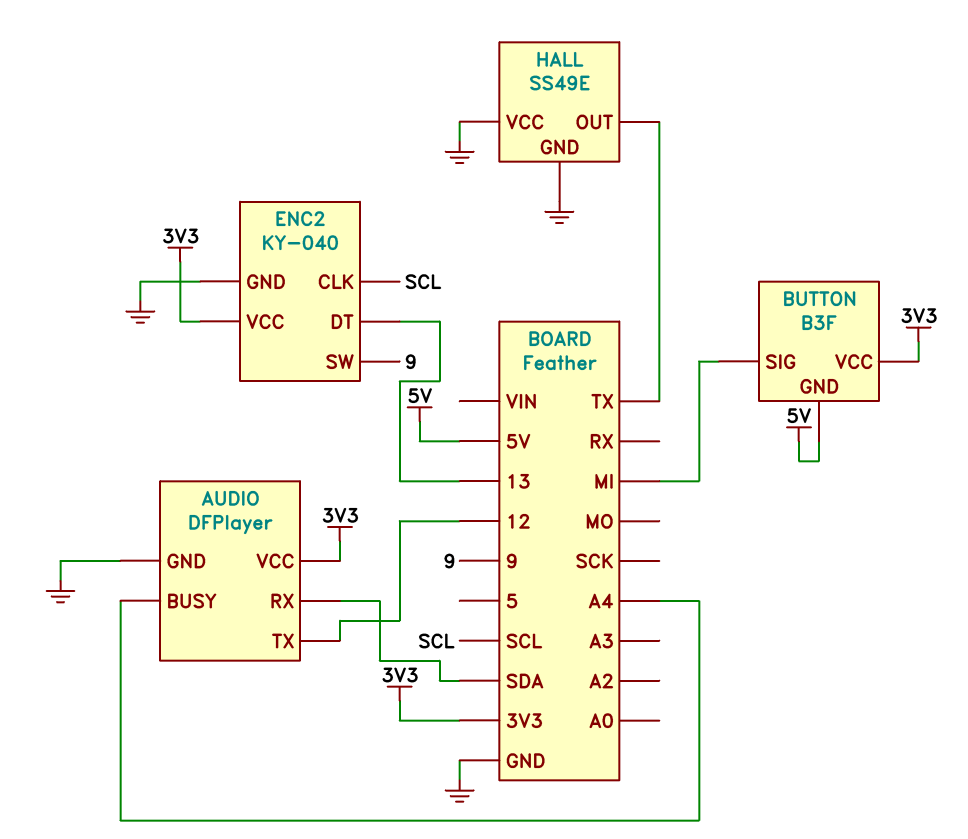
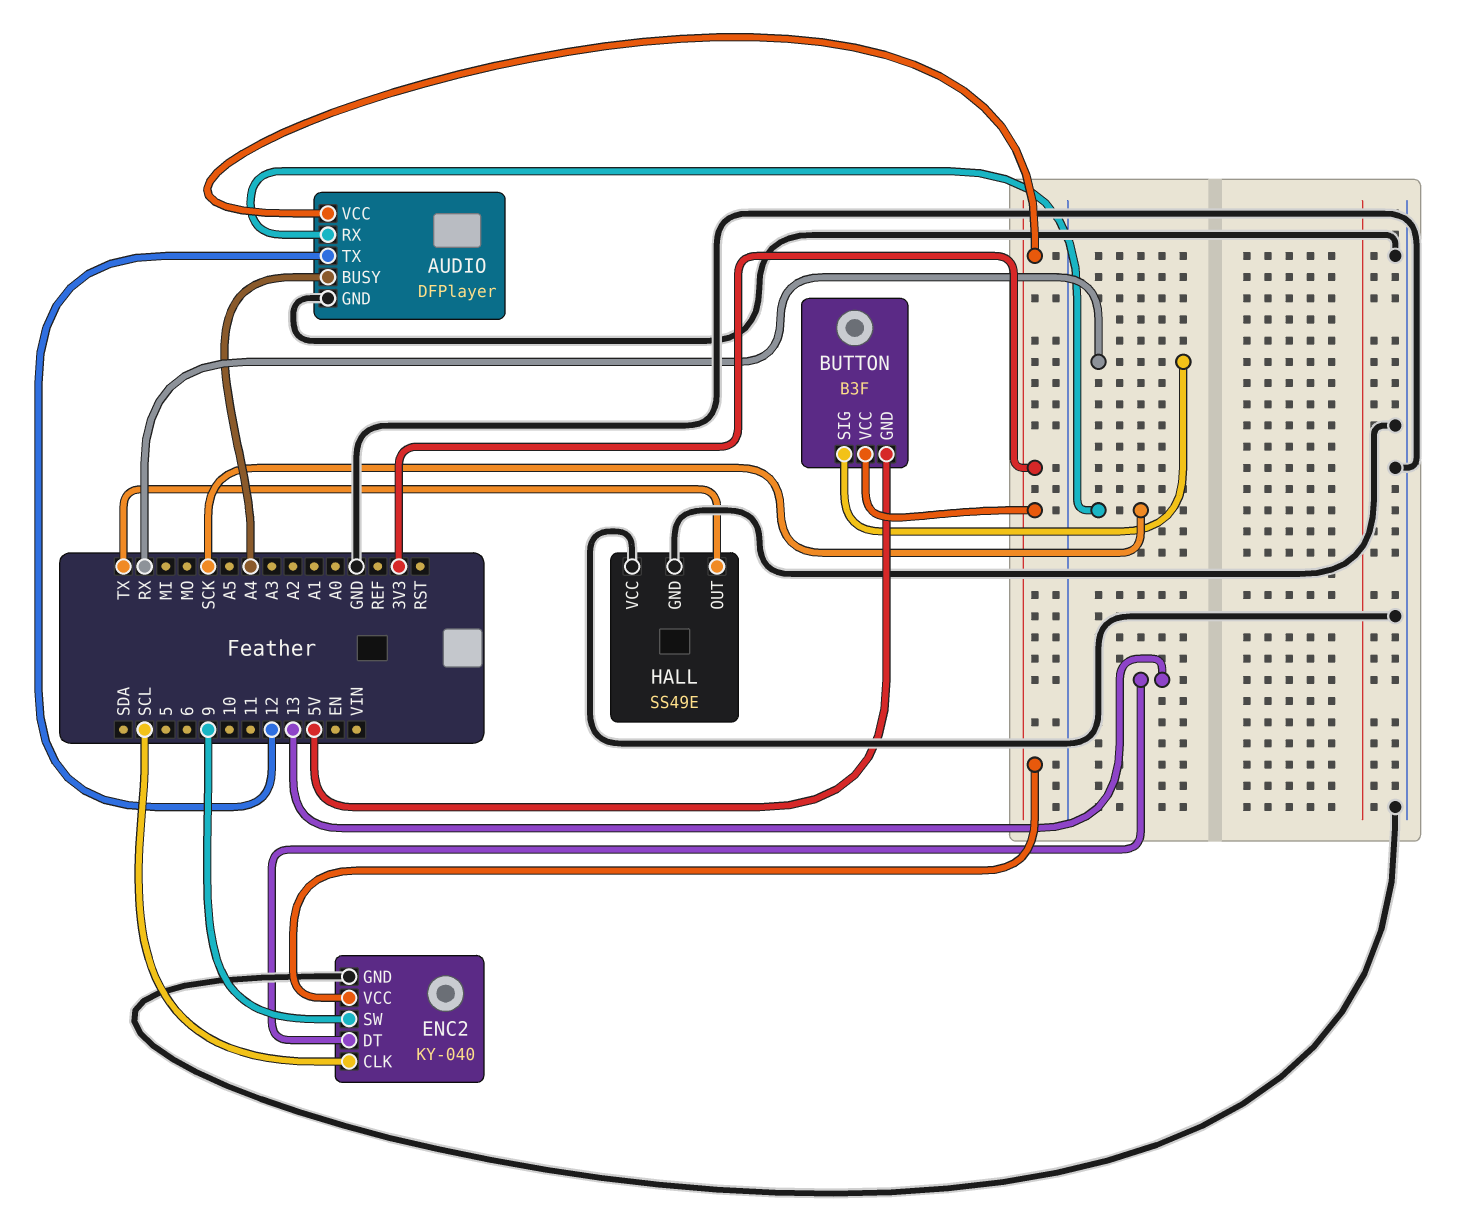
AUDIO pin RX: SDA -> SCK
BUTTON pin SIG: MI -> RX

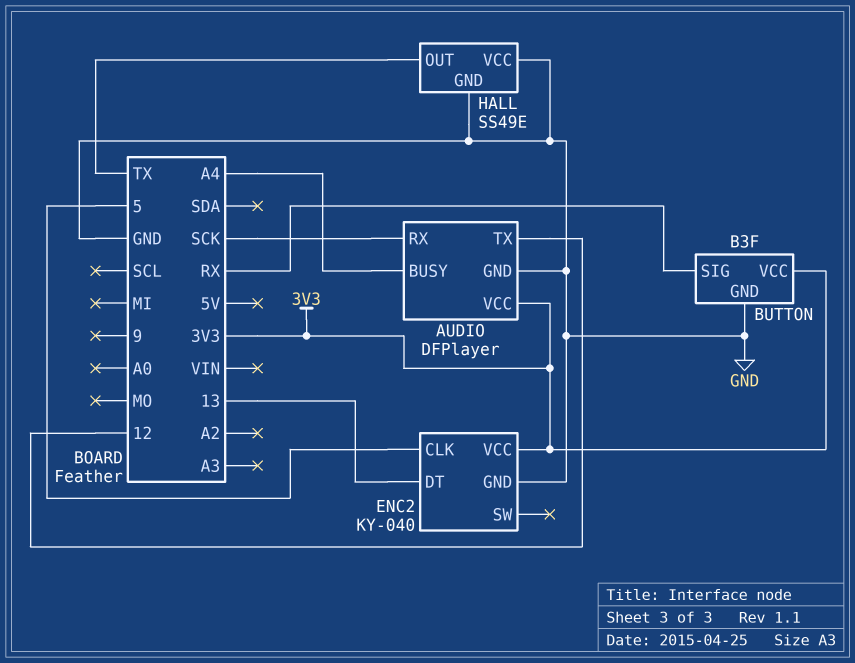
BUTTON pin GND: 5V -> GND
ENC2 pin CLK: SCL -> 5
ENC2 pin SW: 9 -> none

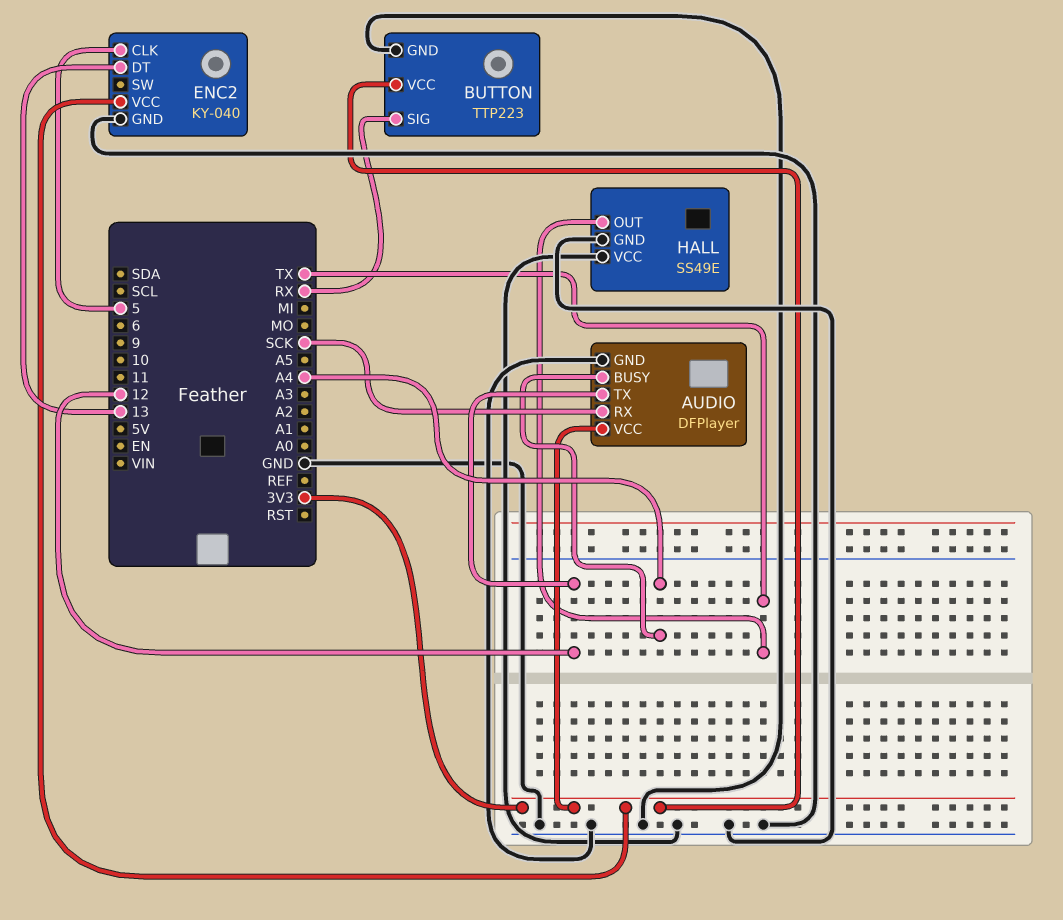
BUTTON: B3F -> TTP223

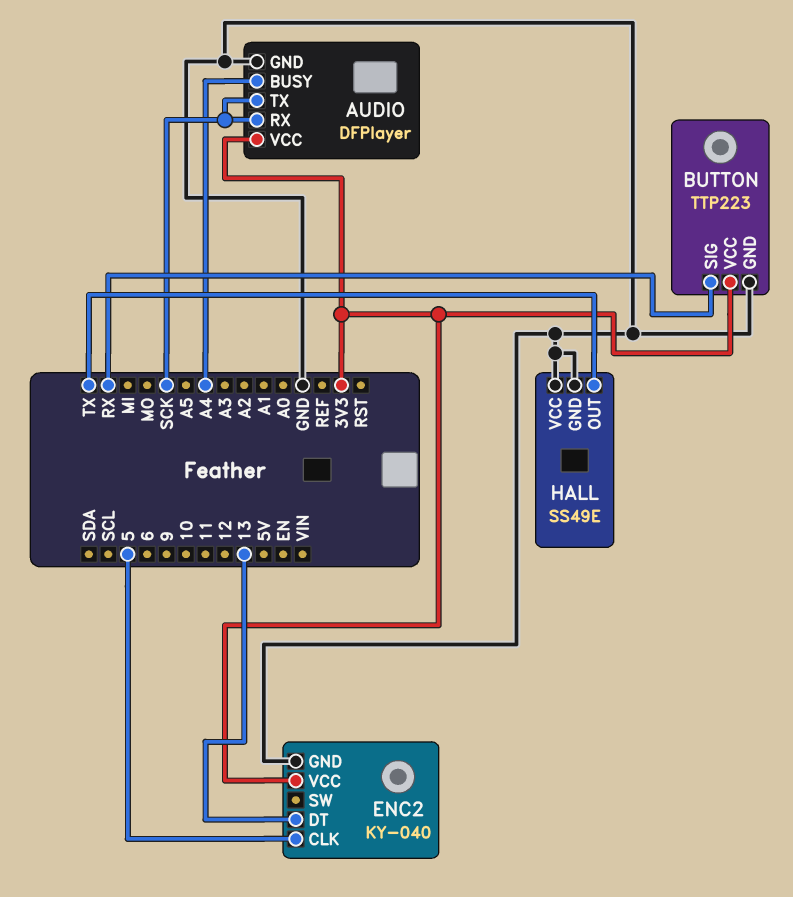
AUDIO pin TX: 12 -> SCK

